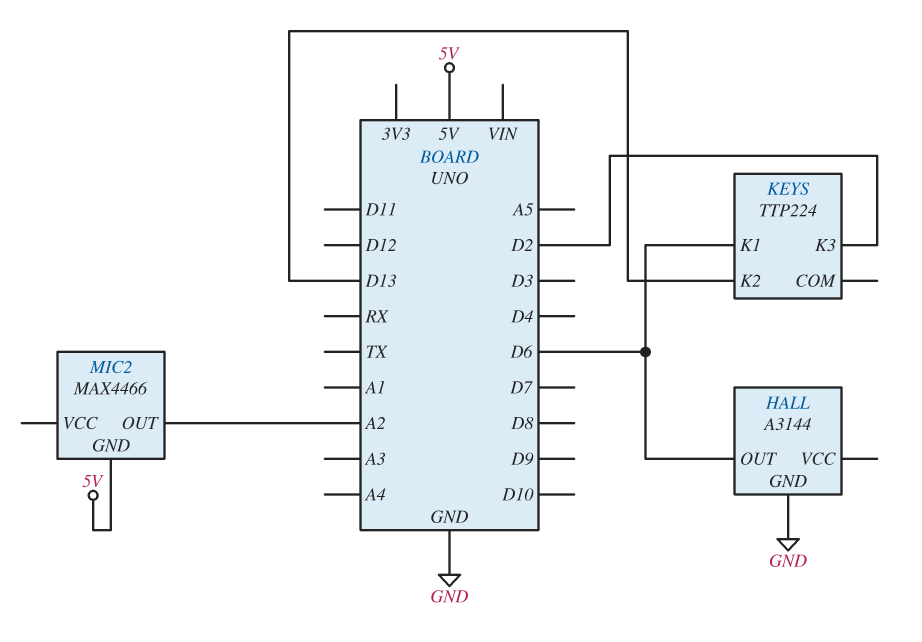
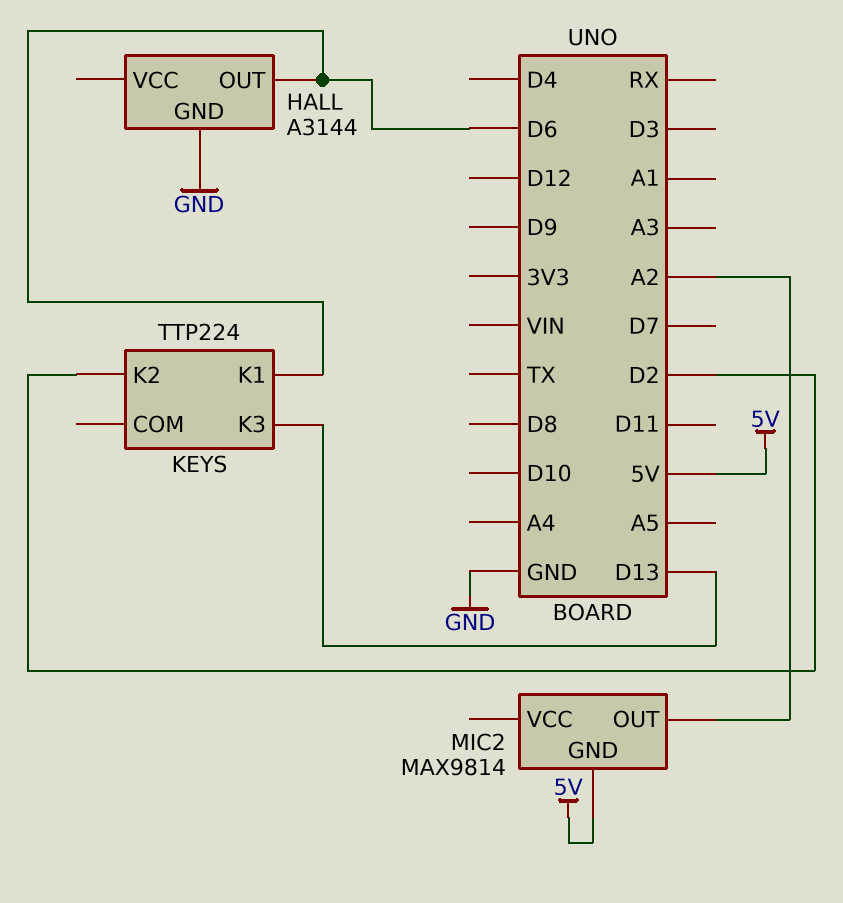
KEYS pin K2: D13 -> D2
KEYS pin K3: D2 -> D13
MIC2: MAX4466 -> MAX9814

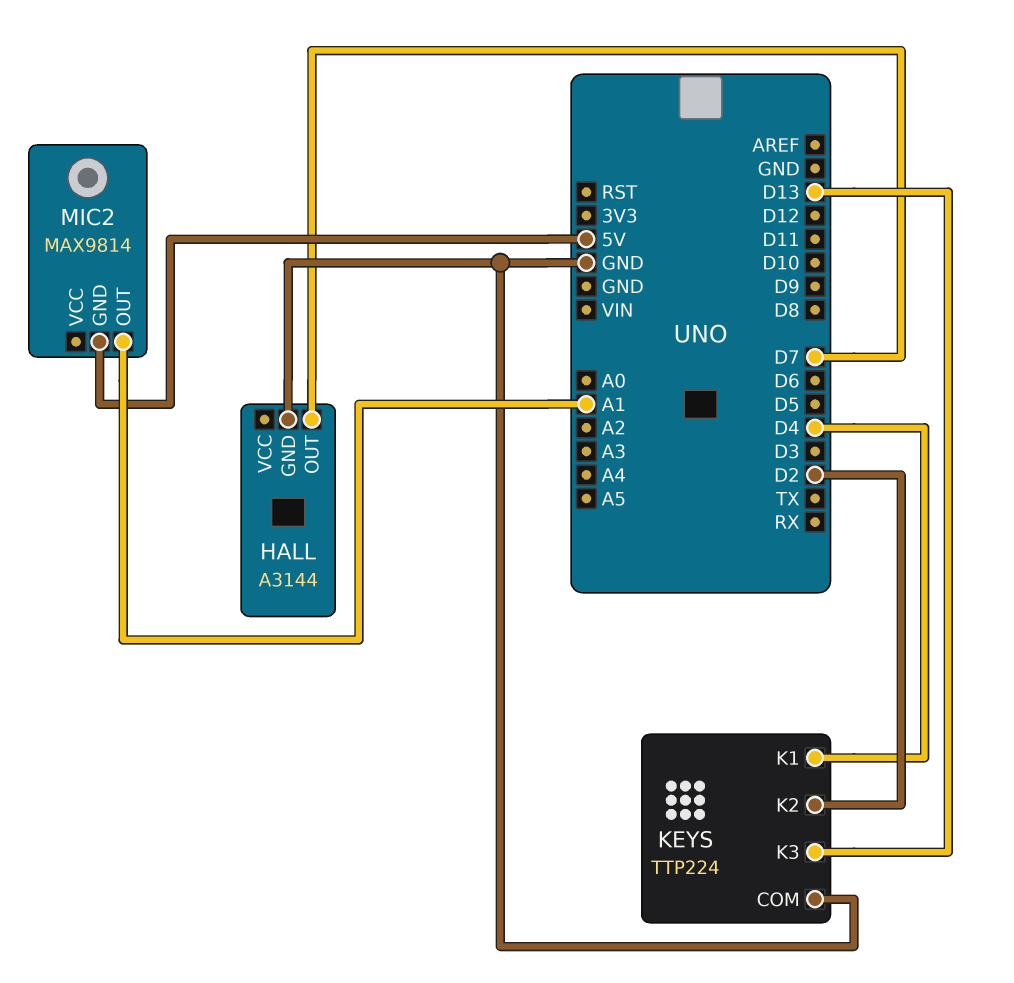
HALL pin OUT: D6 -> D7
KEYS pin COM: none -> GND
KEYS pin K1: D6 -> D4
MIC2 pin OUT: A2 -> A1

